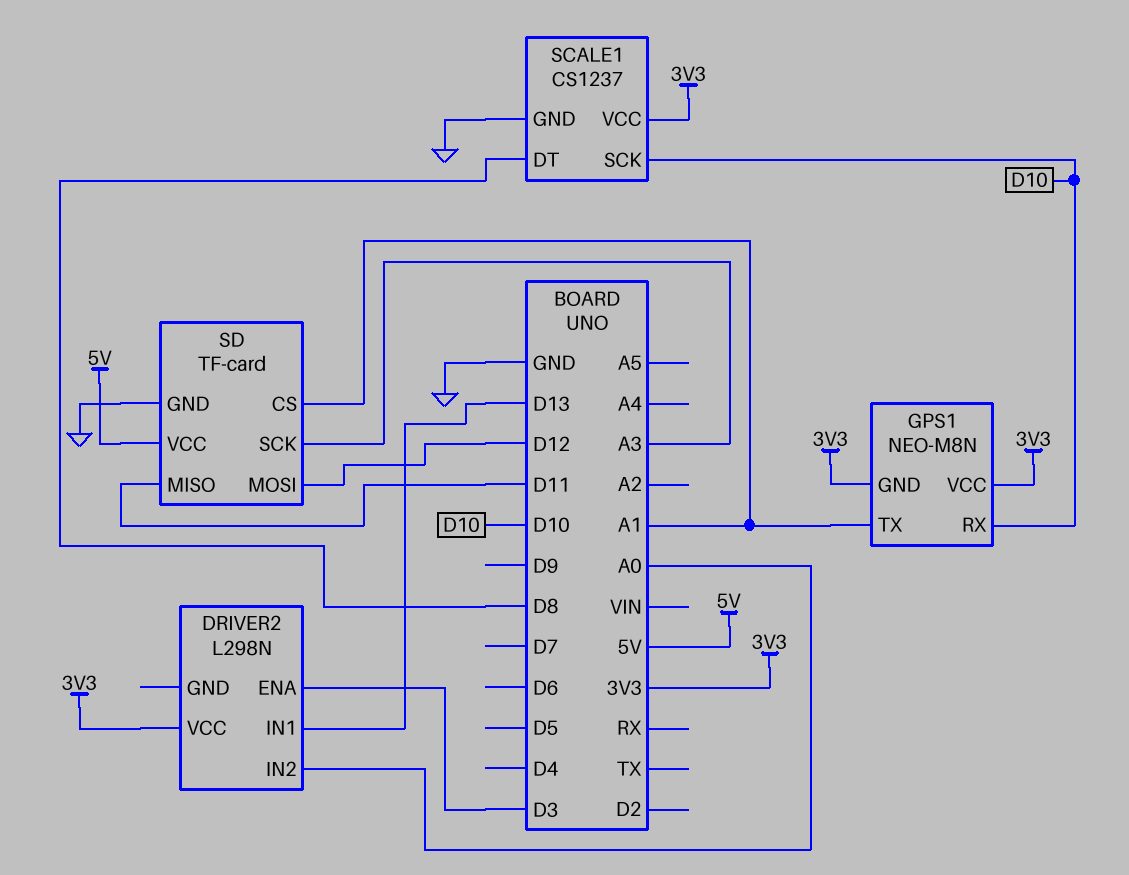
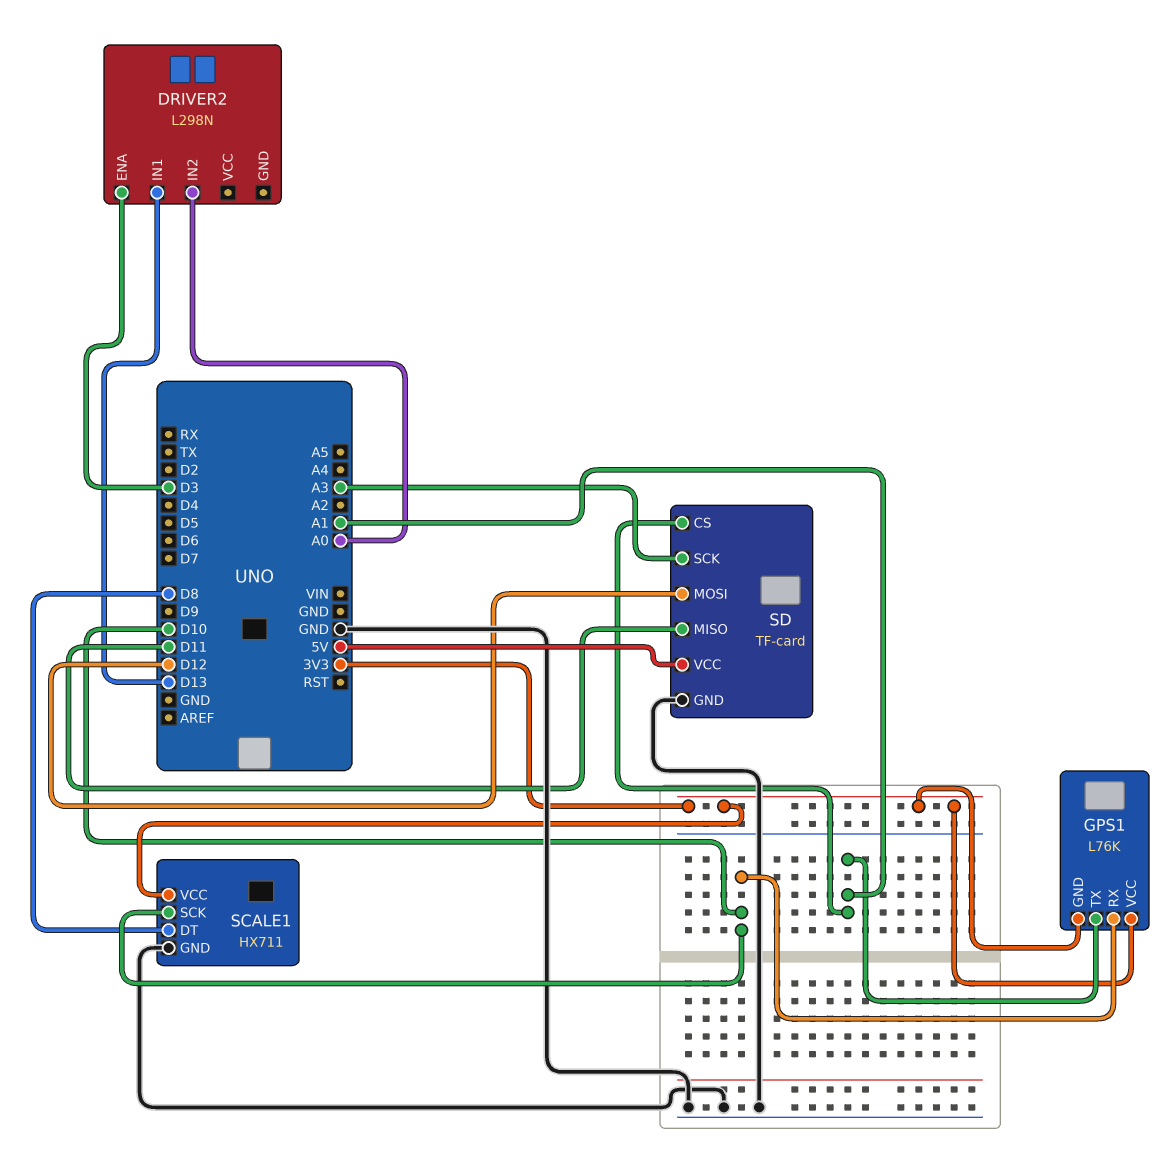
DRIVER2 pin VCC: 3V3 -> none
GPS1: NEO-M8N -> L76K
SCALE1: CS1237 -> HX711

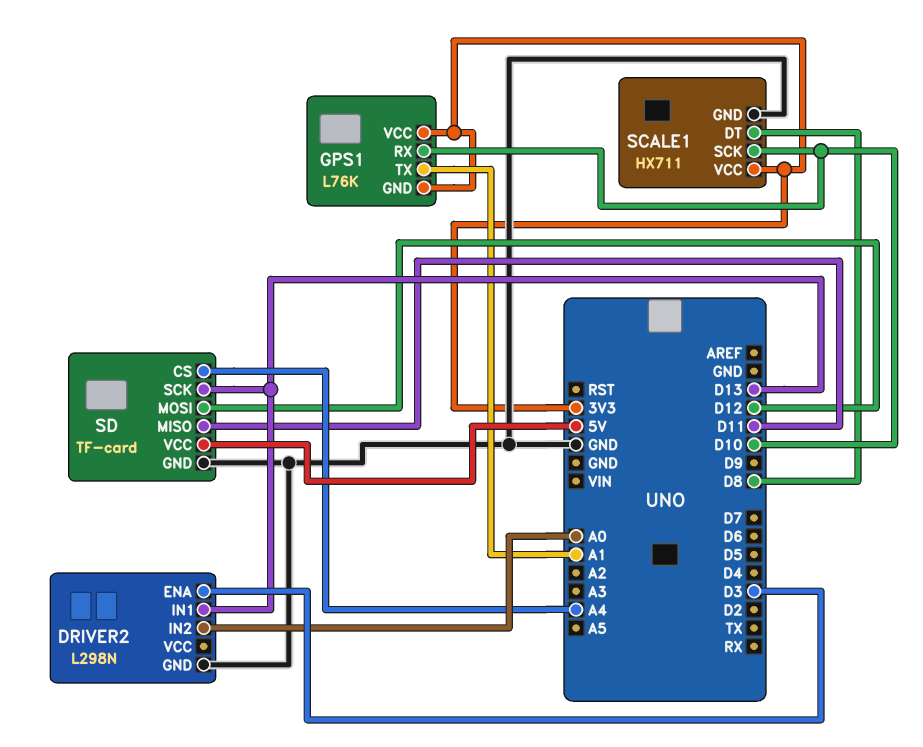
DRIVER2 pin GND: none -> GND
SD pin CS: A1 -> A4
SD pin SCK: A3 -> D13

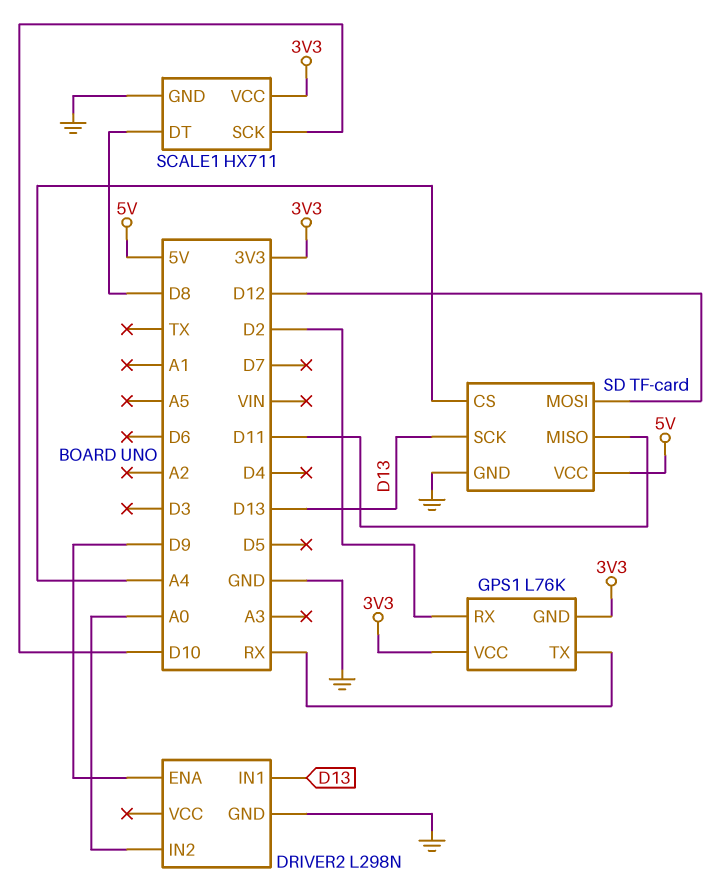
DRIVER2 pin ENA: D3 -> D9
GPS1 pin RX: D10 -> D2
GPS1 pin TX: A1 -> RX

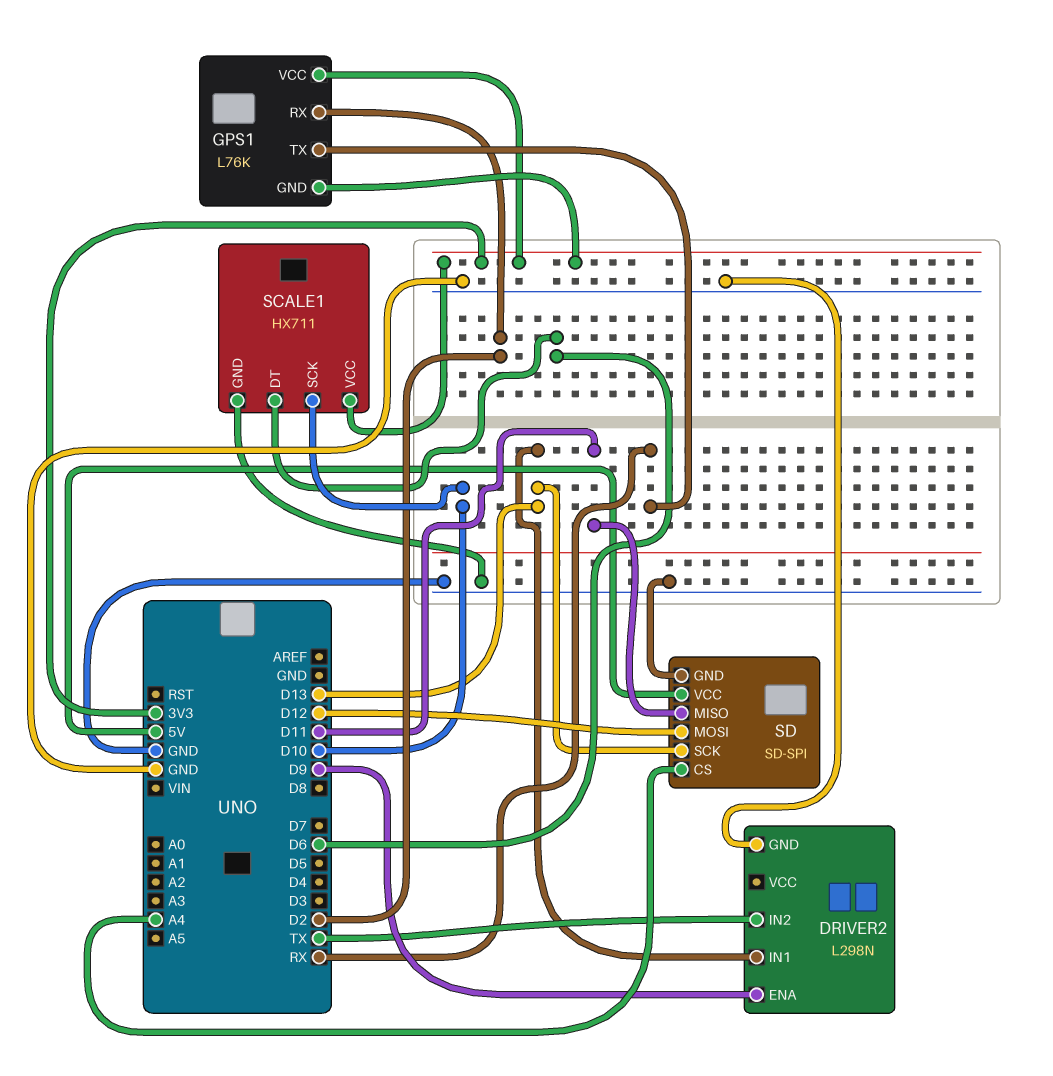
DRIVER2 pin IN2: A0 -> TX
SCALE1 pin DT: D8 -> D6
SD: TF-card -> SD-SPI

